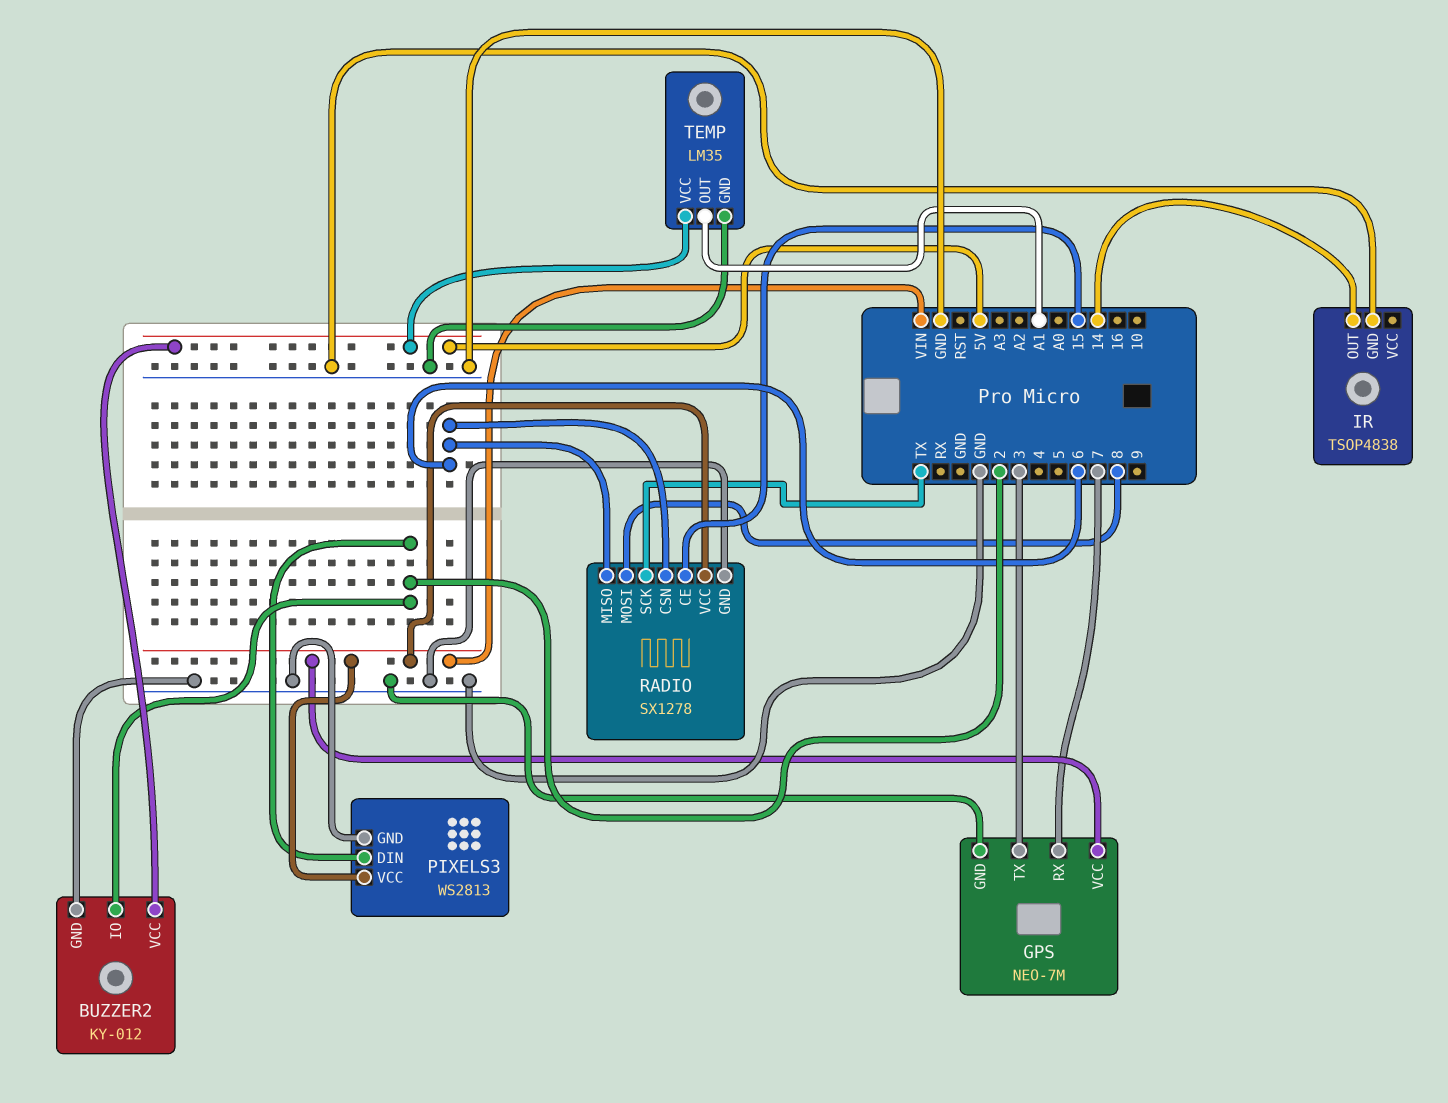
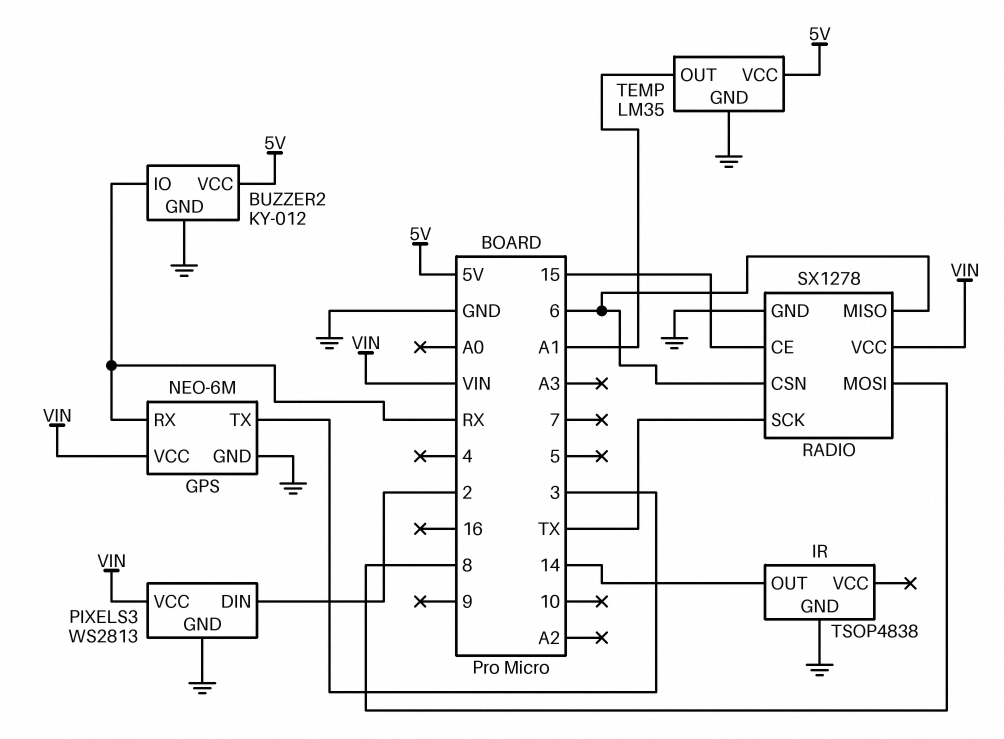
BUZZER2 pin IO: 2 -> RX
GPS: NEO-7M -> NEO-6M
GPS pin RX: 7 -> RX

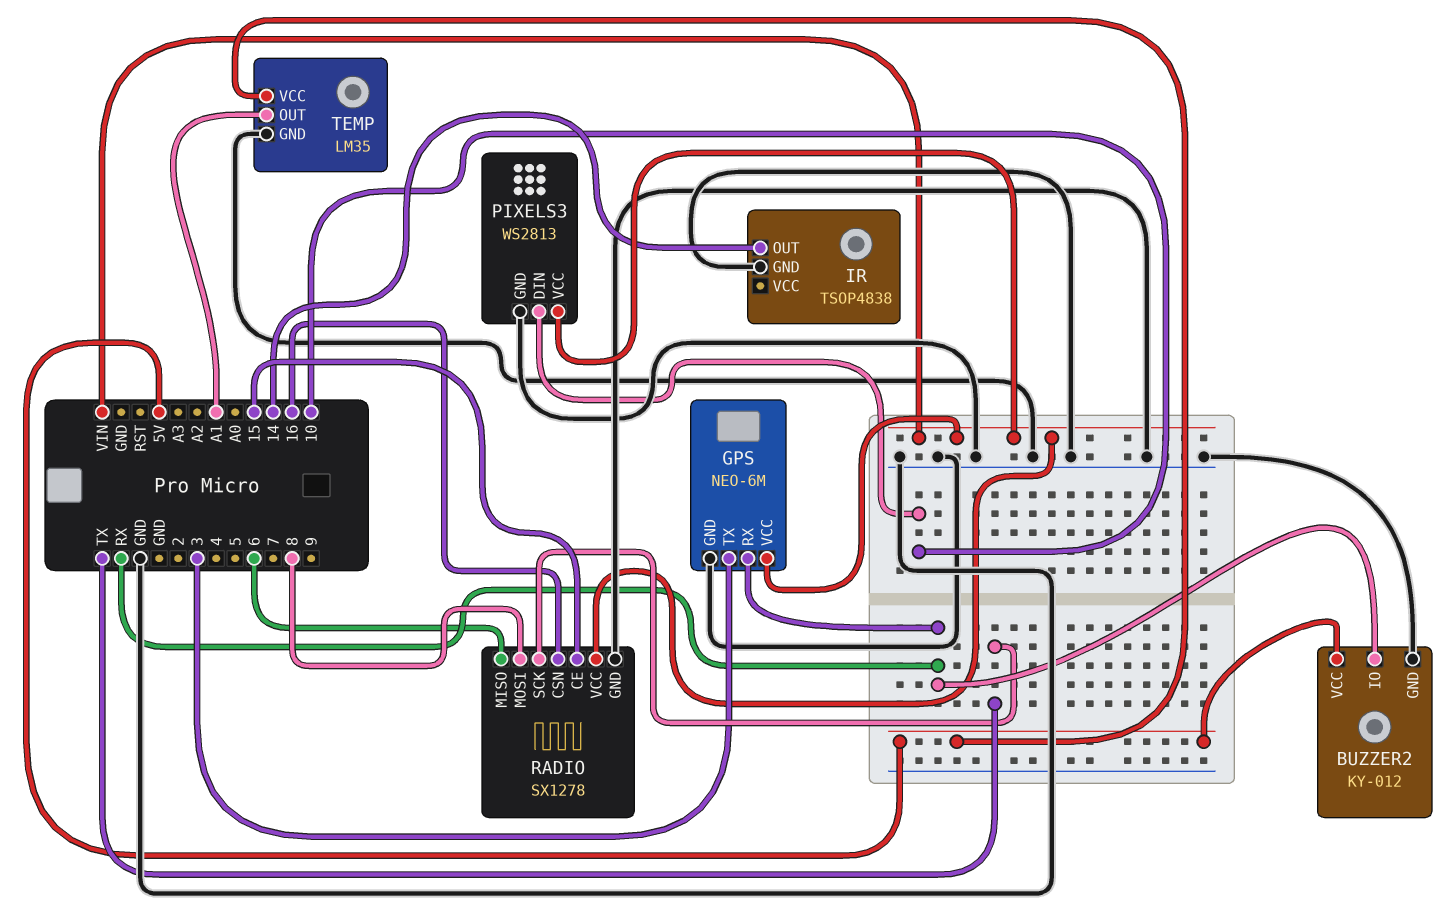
PIXELS3 pin DIN: 2 -> 10
RADIO pin CSN: 6 -> 16

